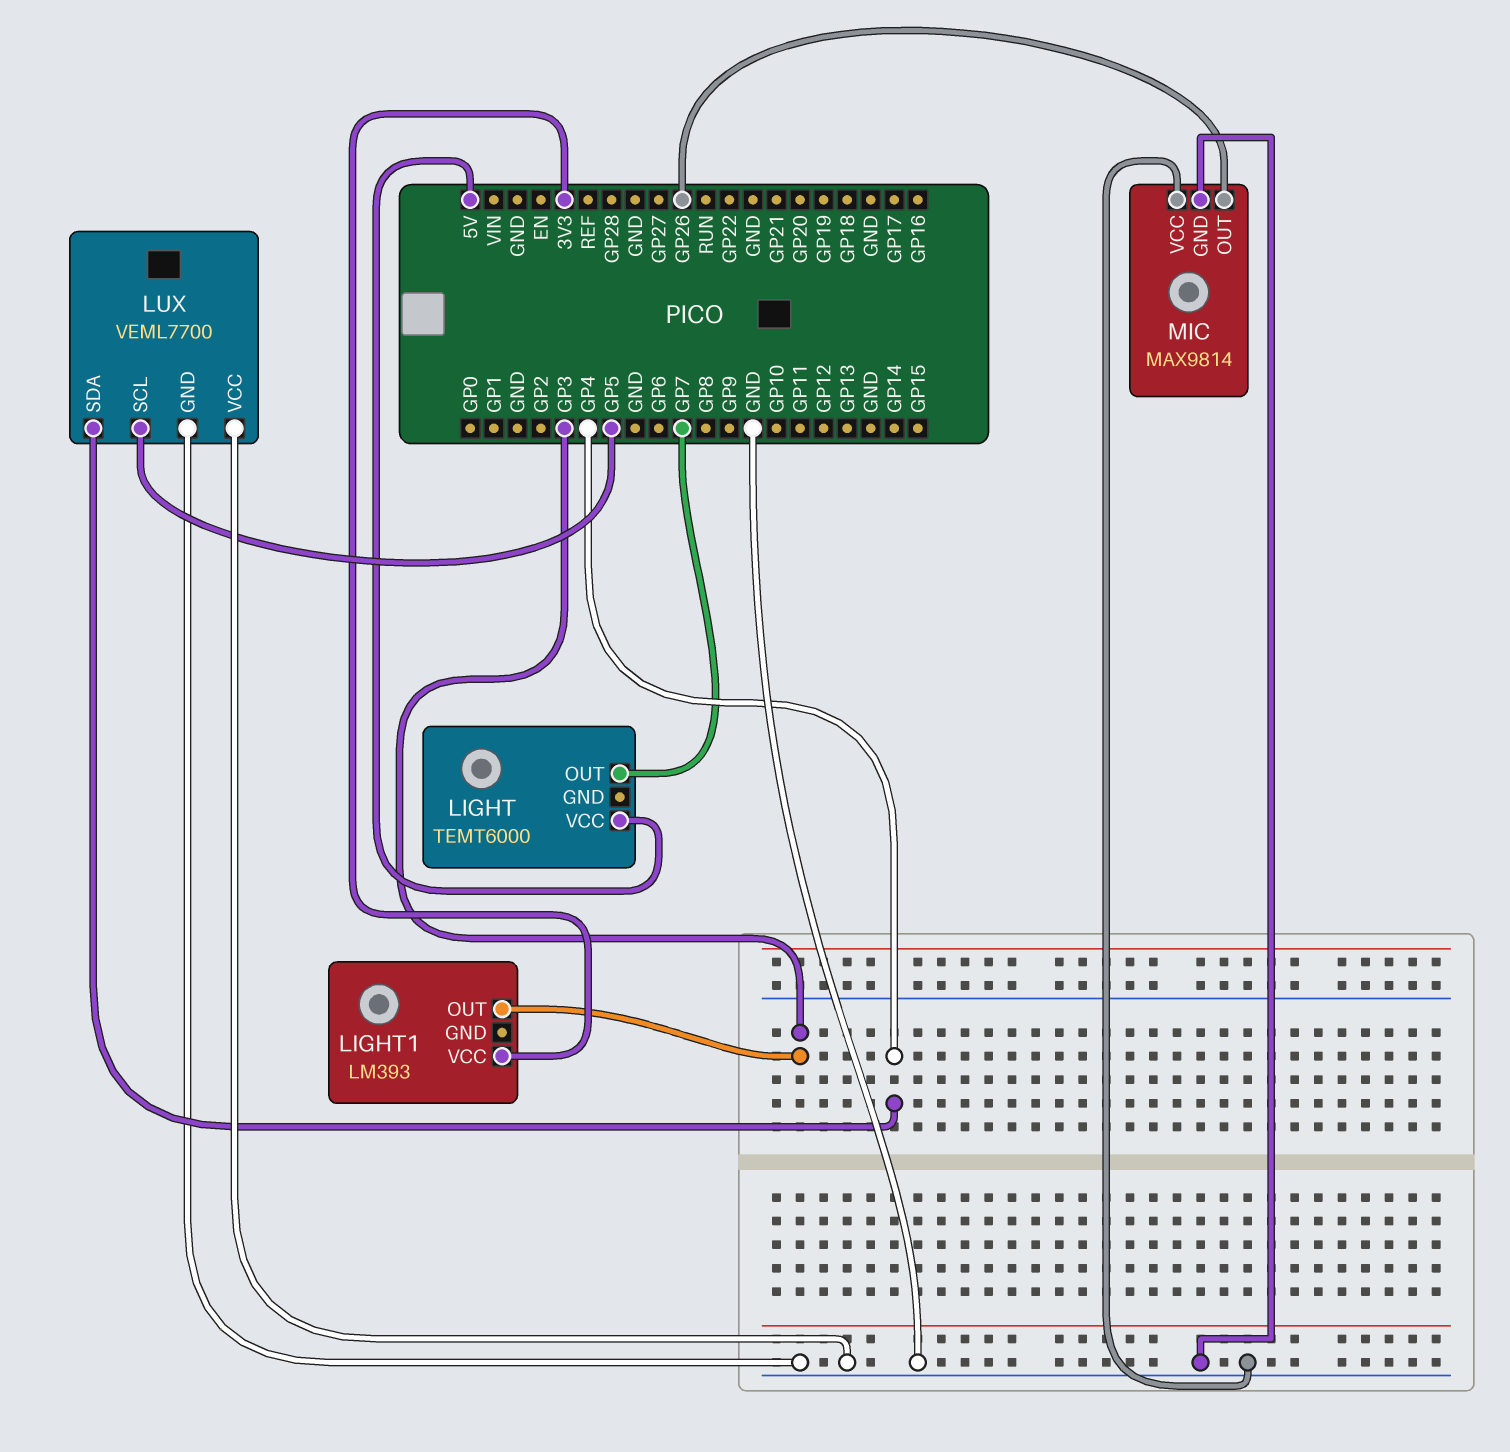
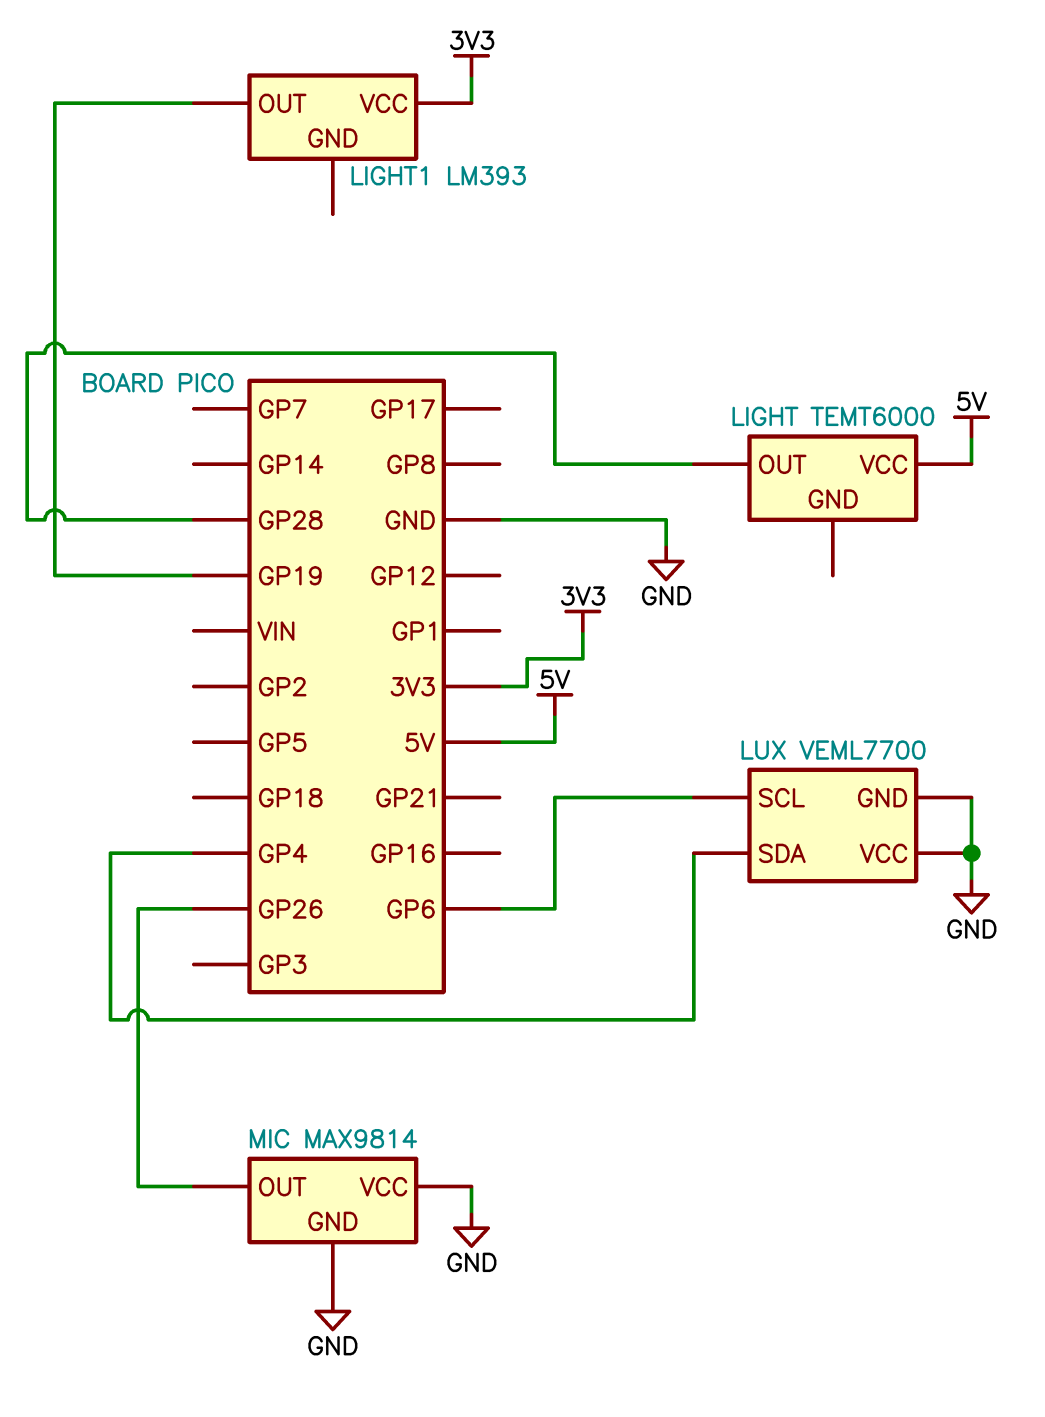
LIGHT pin OUT: GP7 -> GP28
LIGHT1 pin OUT: GP3 -> GP19
LUX pin SCL: GP5 -> GP6

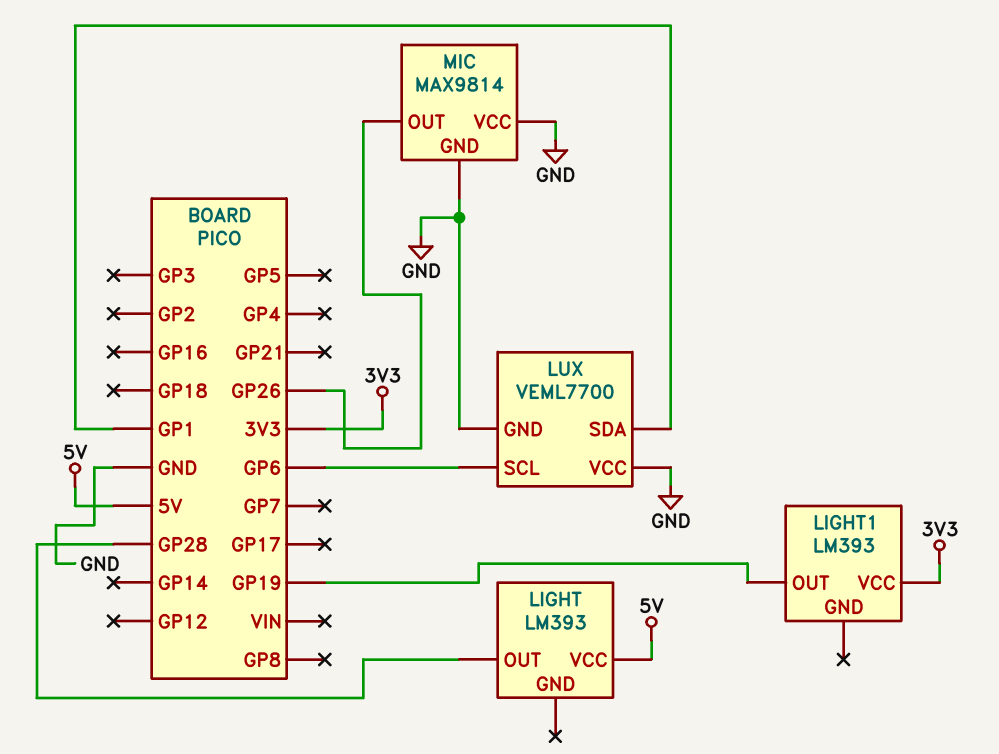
LIGHT: TEMT6000 -> LM393
LUX pin SDA: GP4 -> GP1

